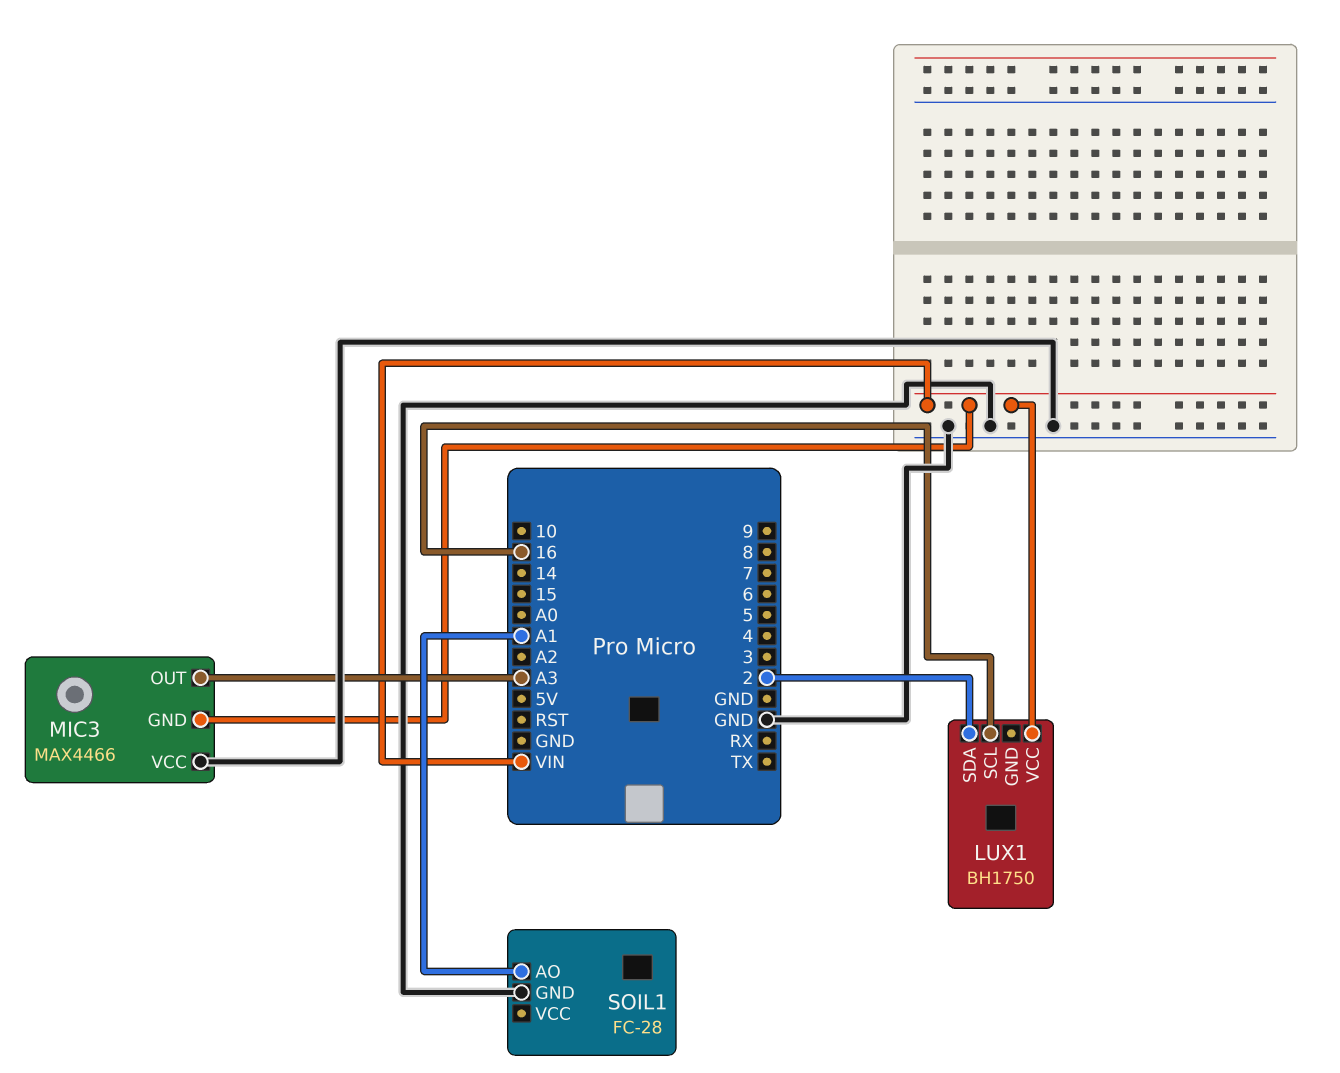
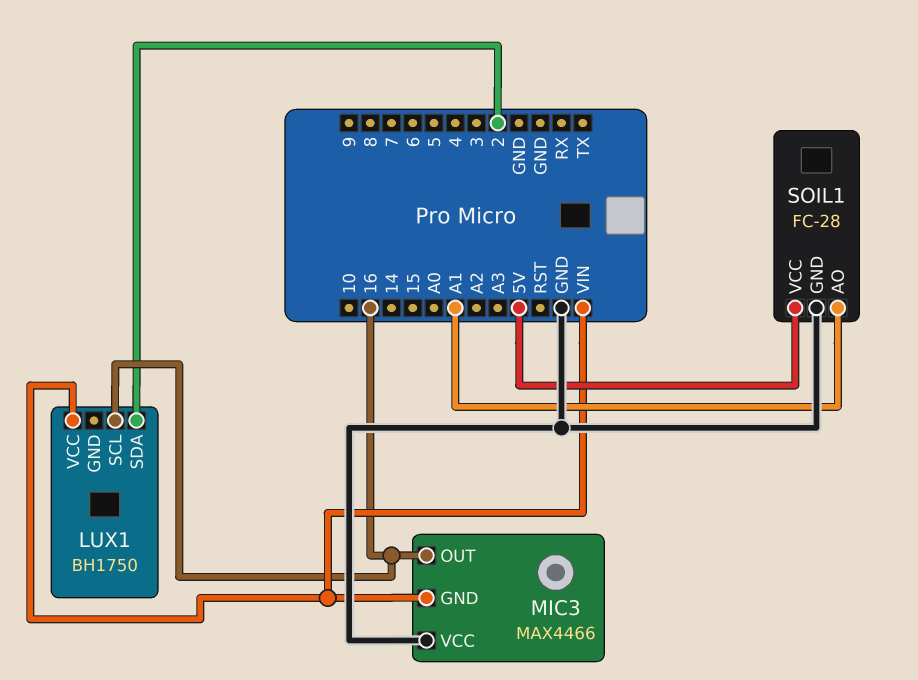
MIC3 pin OUT: A3 -> 16
SOIL1 pin VCC: none -> 5V

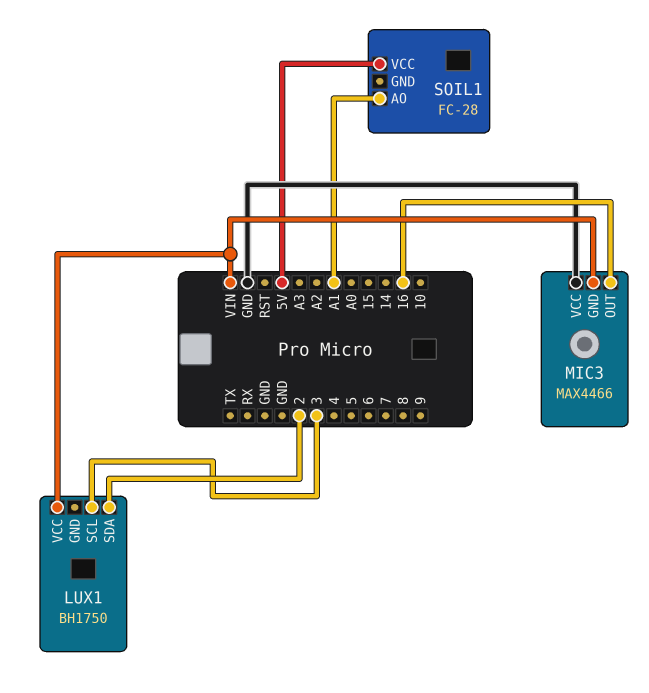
LUX1 pin SCL: 16 -> 3
SOIL1 pin GND: GND -> none

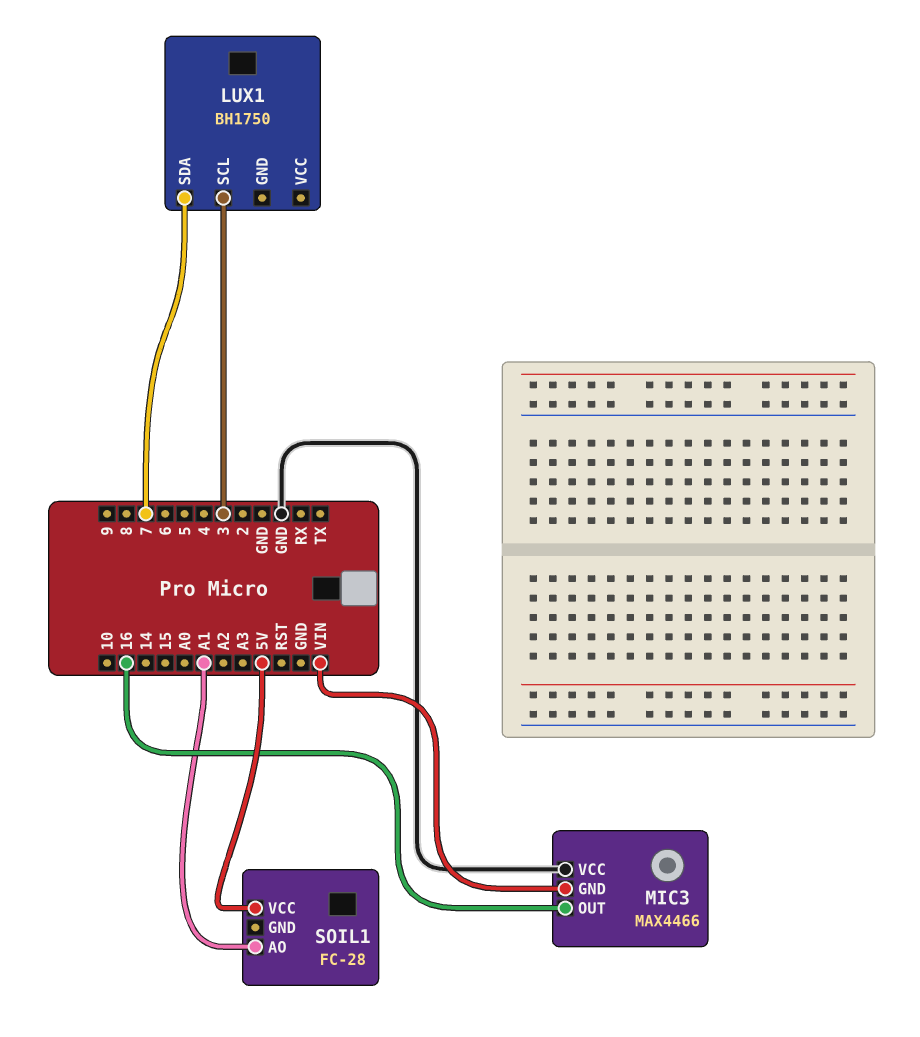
LUX1 pin SDA: 2 -> 7
LUX1 pin VCC: VIN -> none

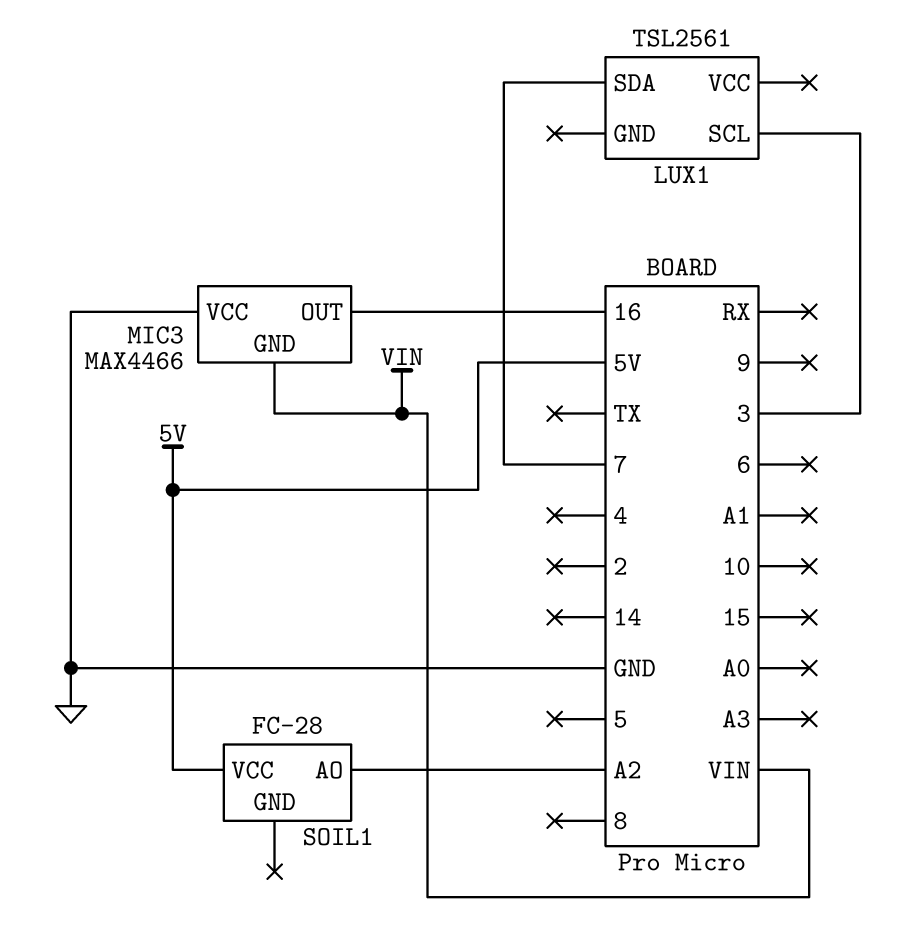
LUX1: BH1750 -> TSL2561
SOIL1 pin AO: A1 -> A2

